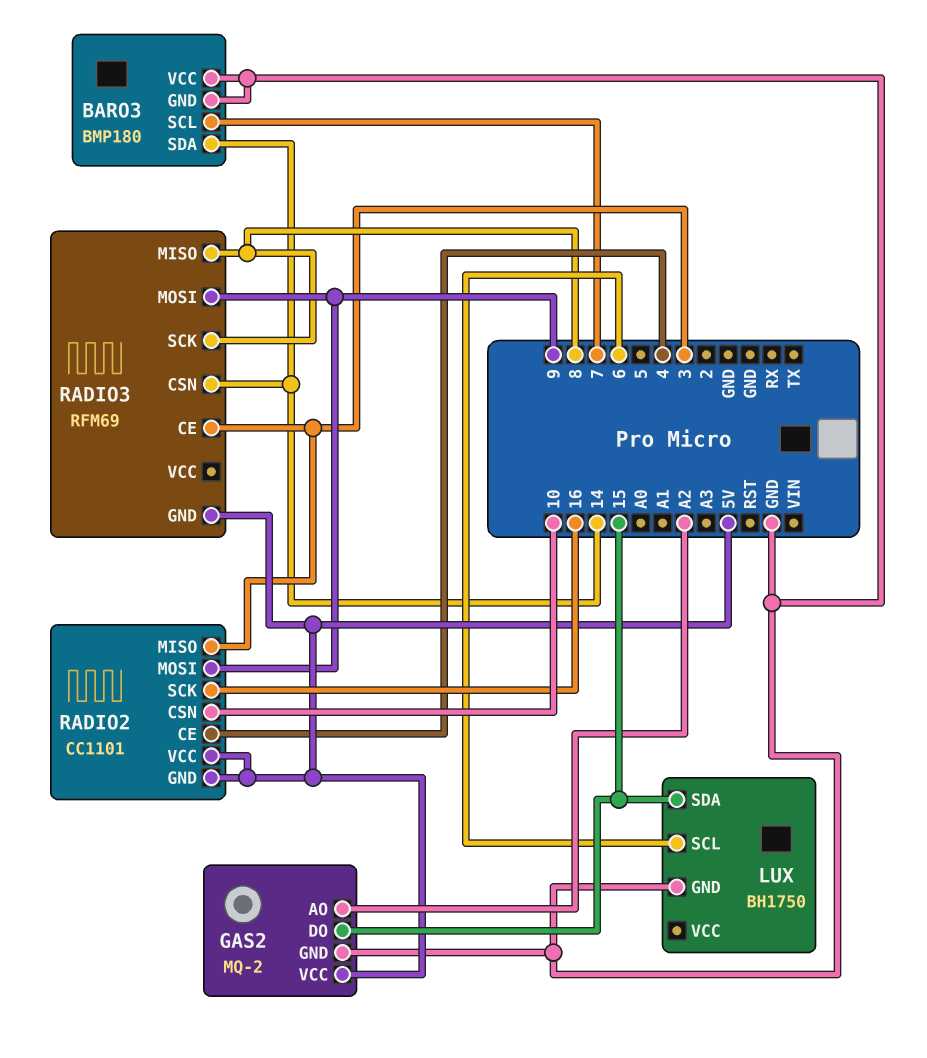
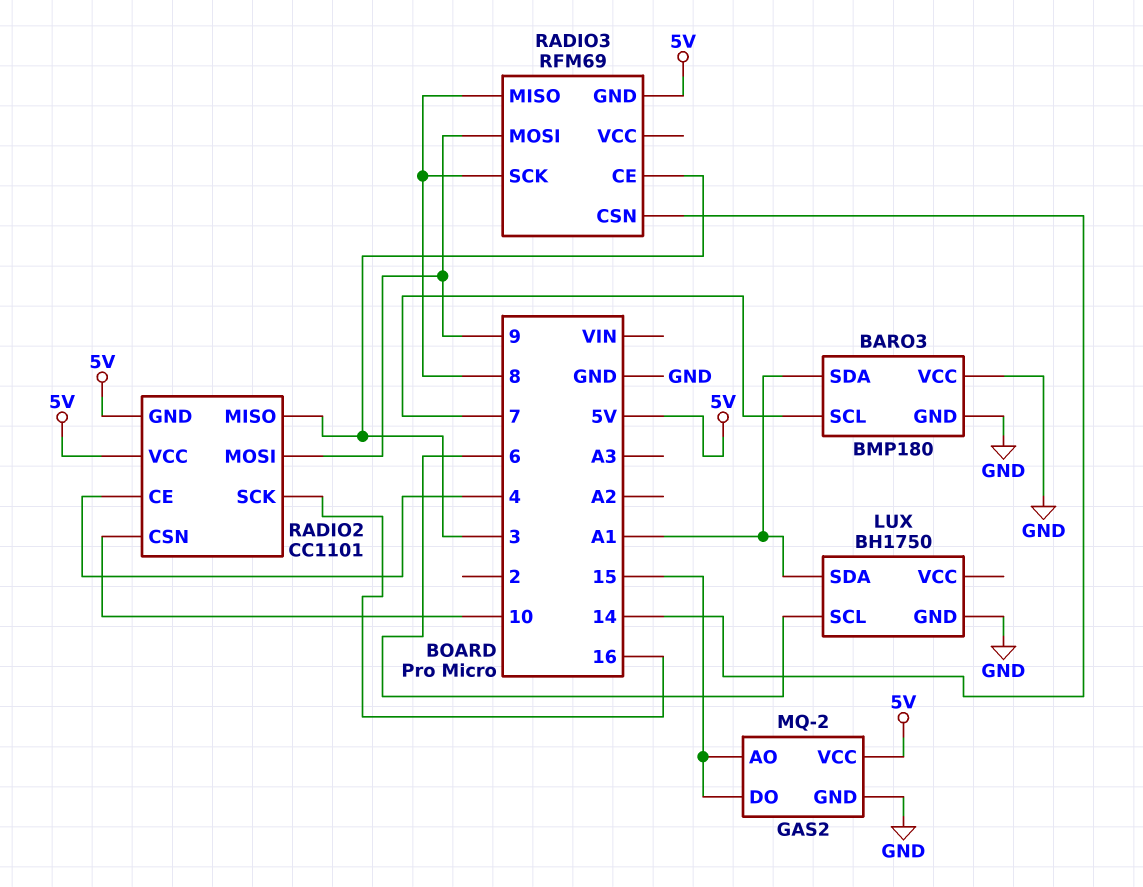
BARO3 pin SDA: 14 -> A1
GAS2 pin AO: A2 -> 15
LUX pin SDA: 15 -> A1

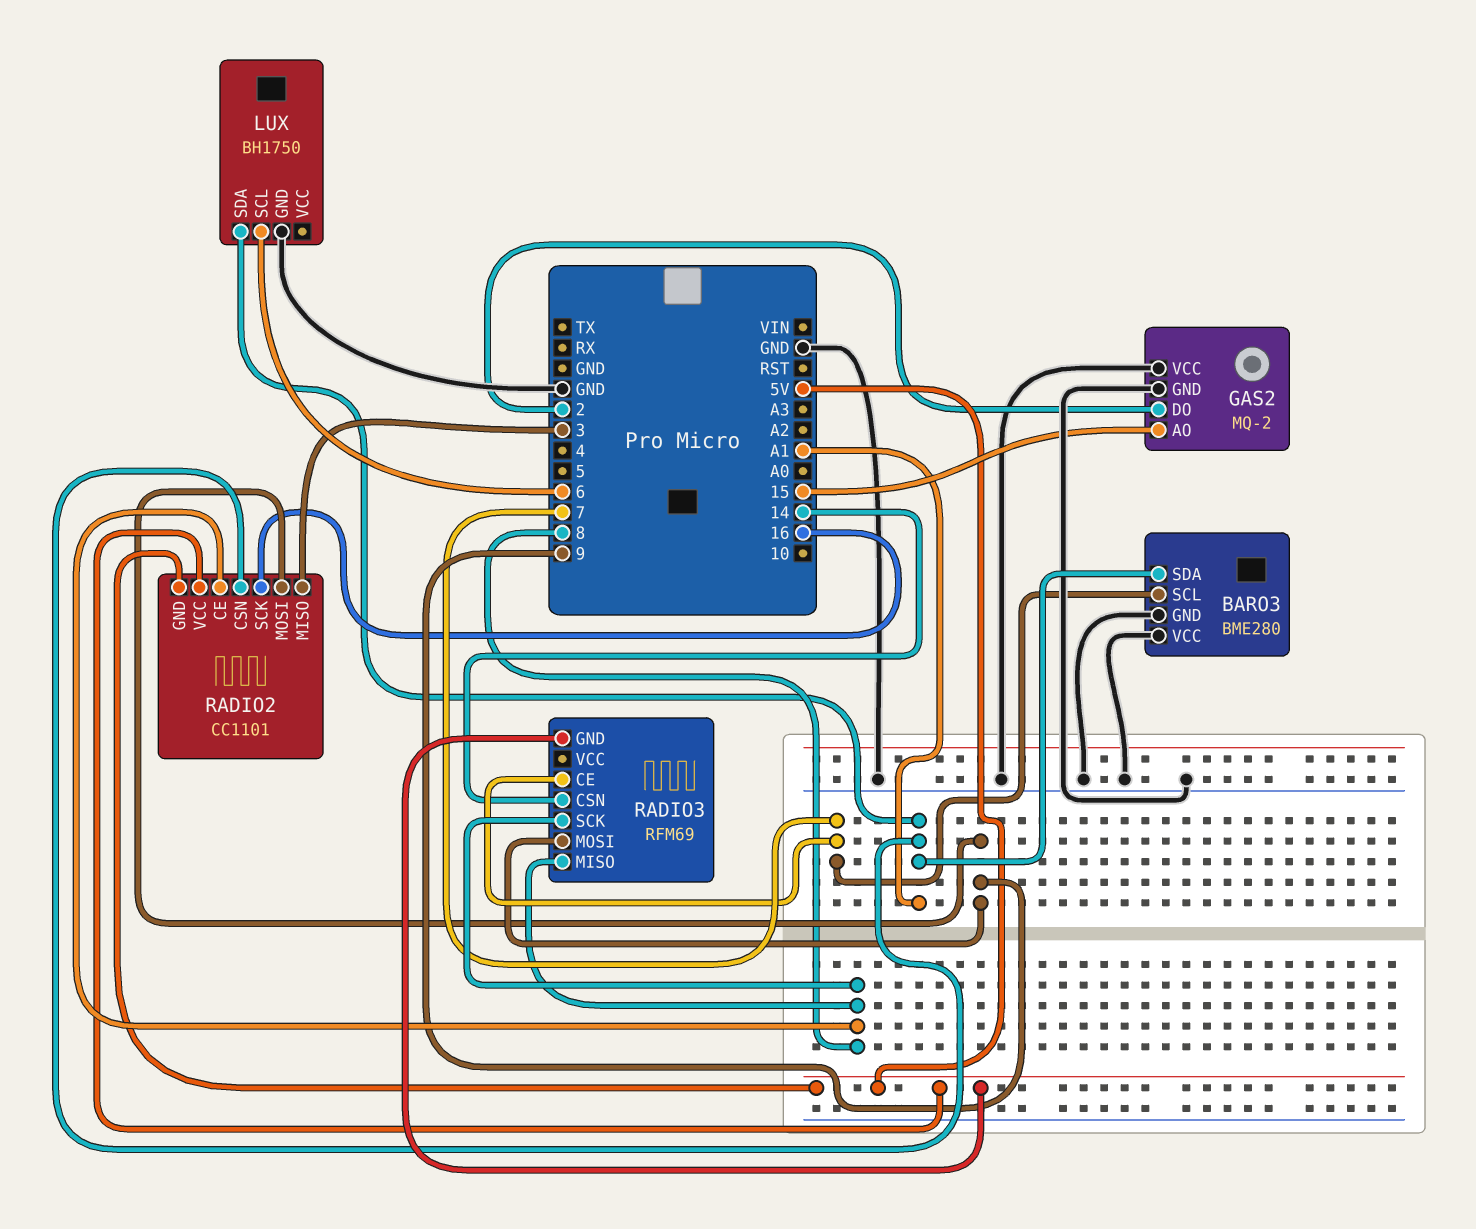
BARO3: BMP180 -> BME280
GAS2 pin DO: 15 -> 2
GAS2 pin VCC: 5V -> GND
RADIO2 pin CE: 4 -> 8
RADIO2 pin CSN: 10 -> A1
RADIO3 pin CE: 3 -> 7

